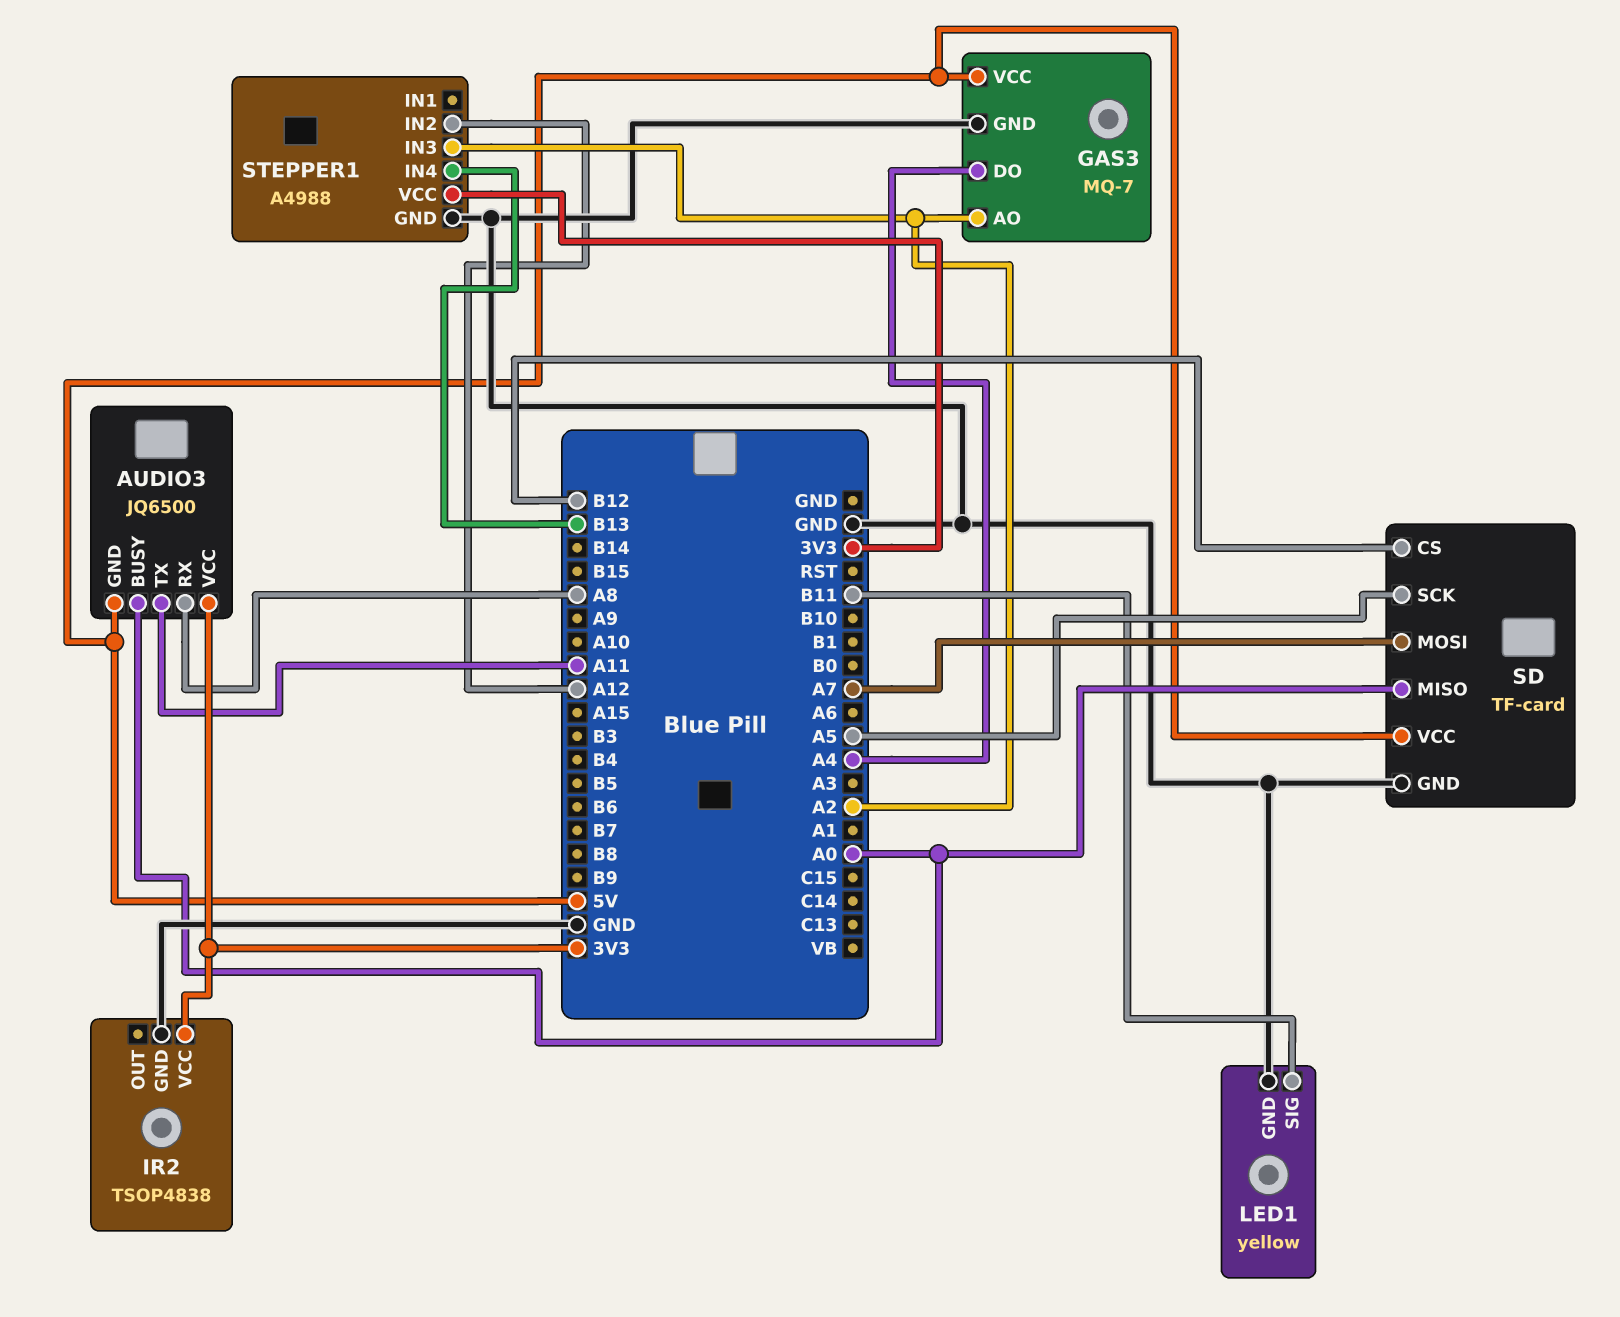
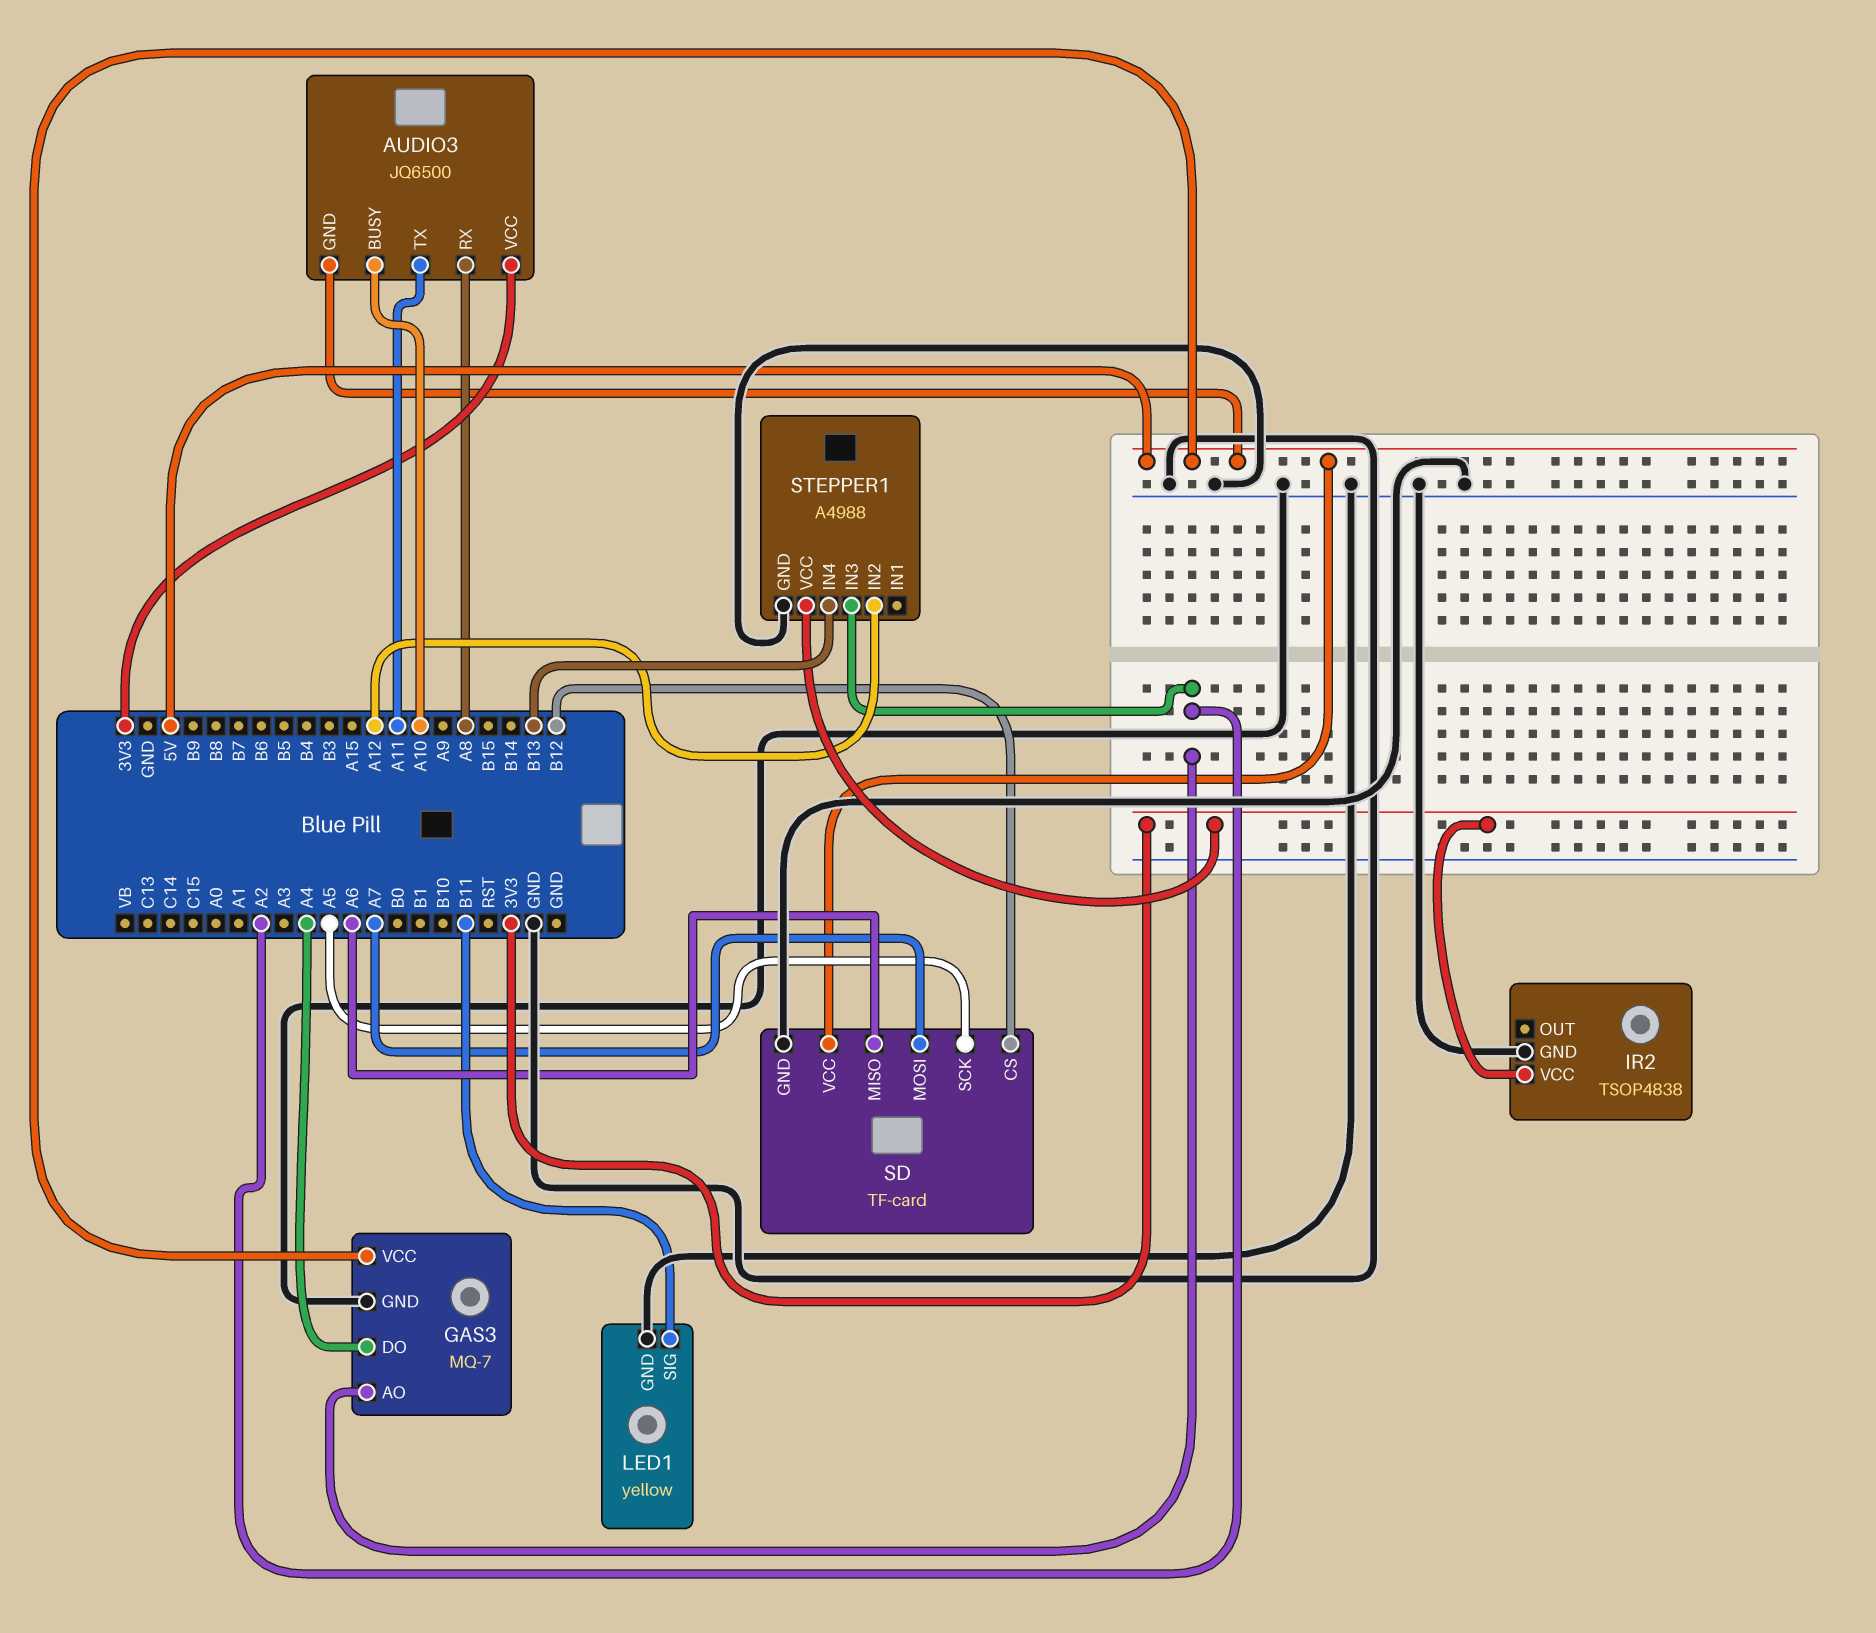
AUDIO3 pin BUSY: A0 -> A10
SD pin MISO: A0 -> A6

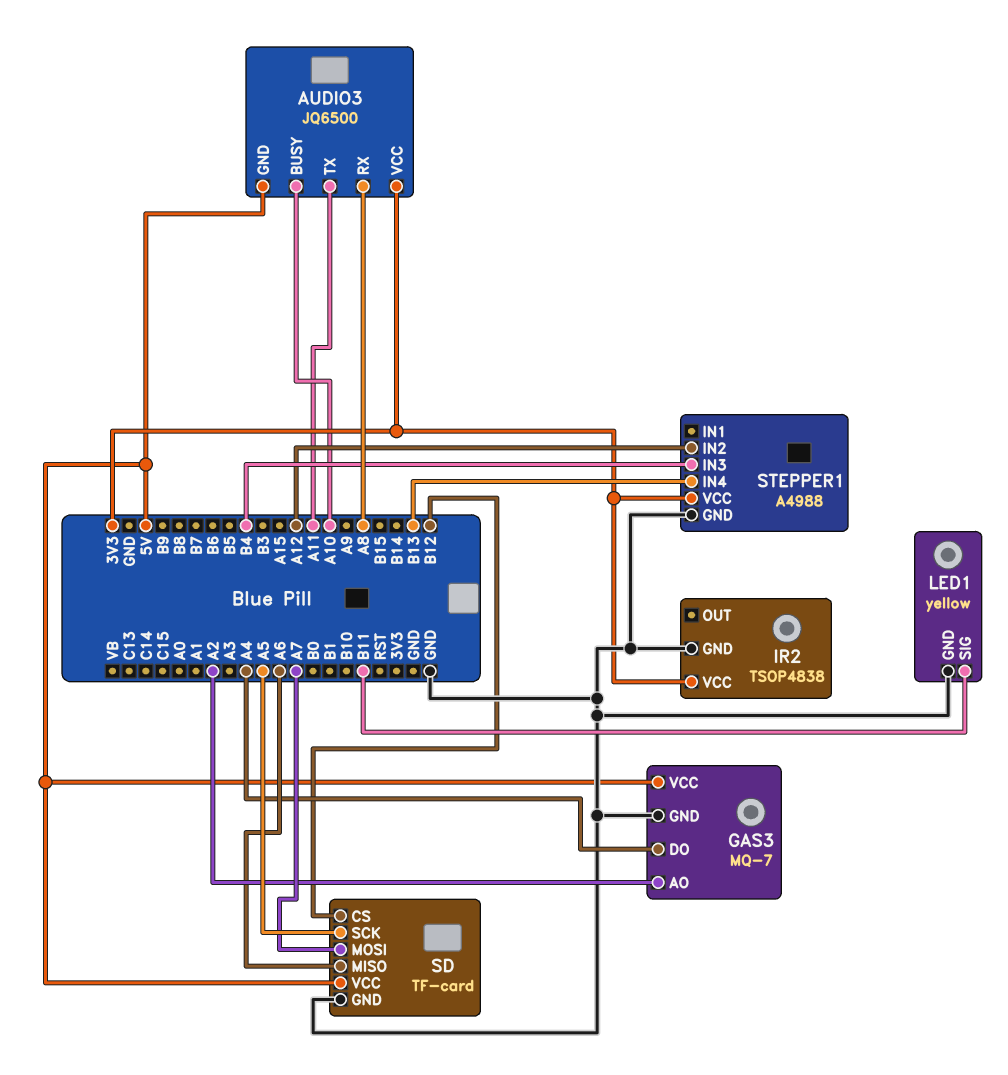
STEPPER1 pin IN3: A2 -> B4

